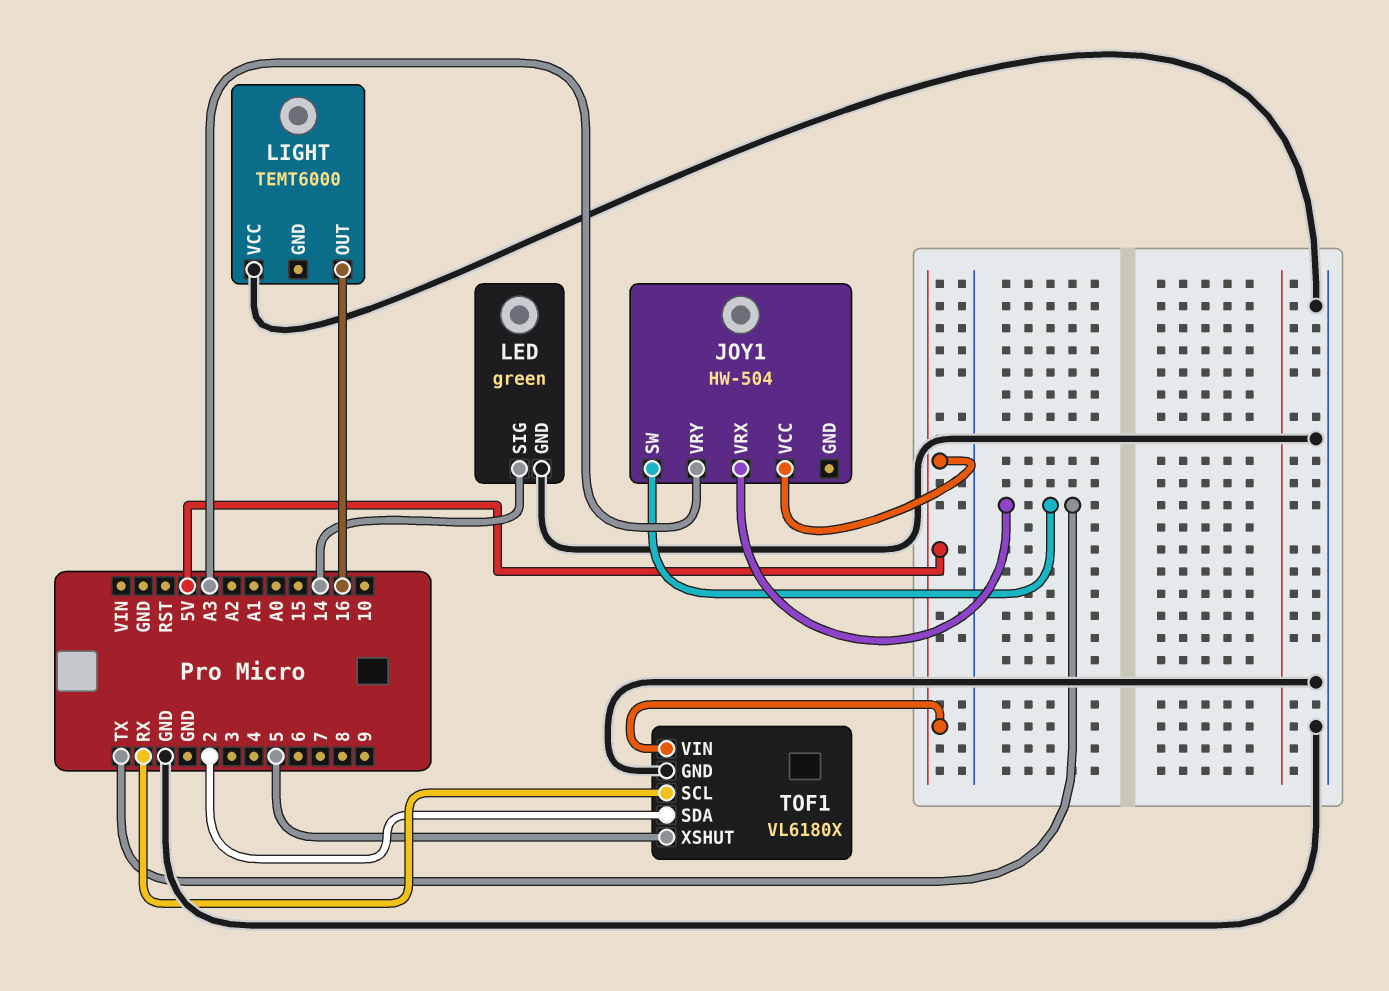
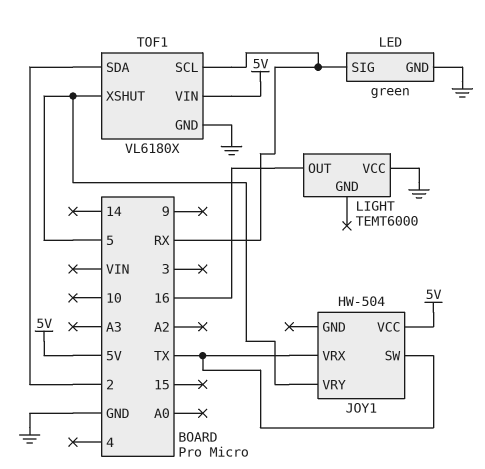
JOY1 pin VRY: A3 -> 5
LED pin SIG: 14 -> RX

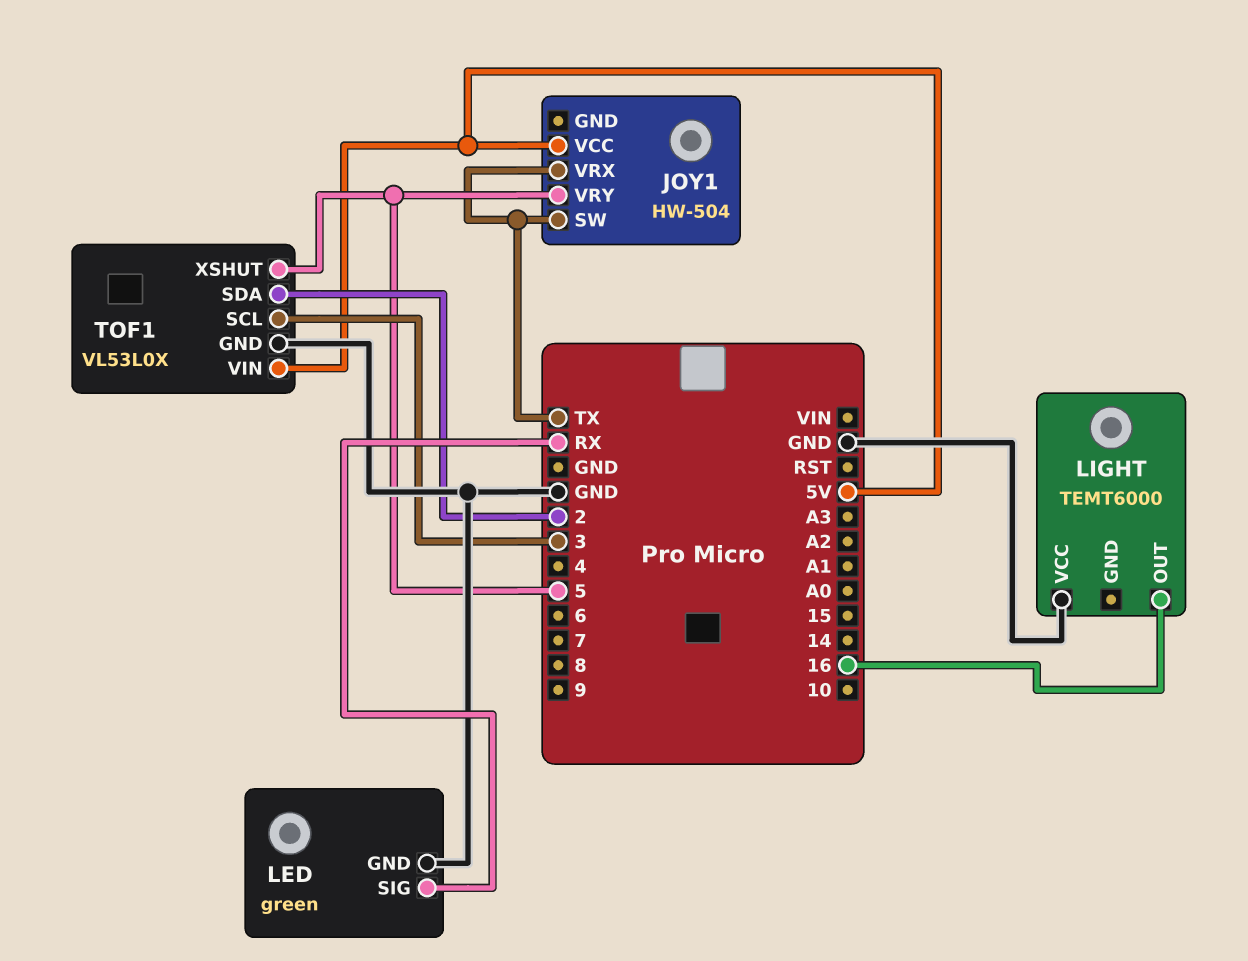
TOF1: VL6180X -> VL53L0X
TOF1 pin SCL: RX -> 3

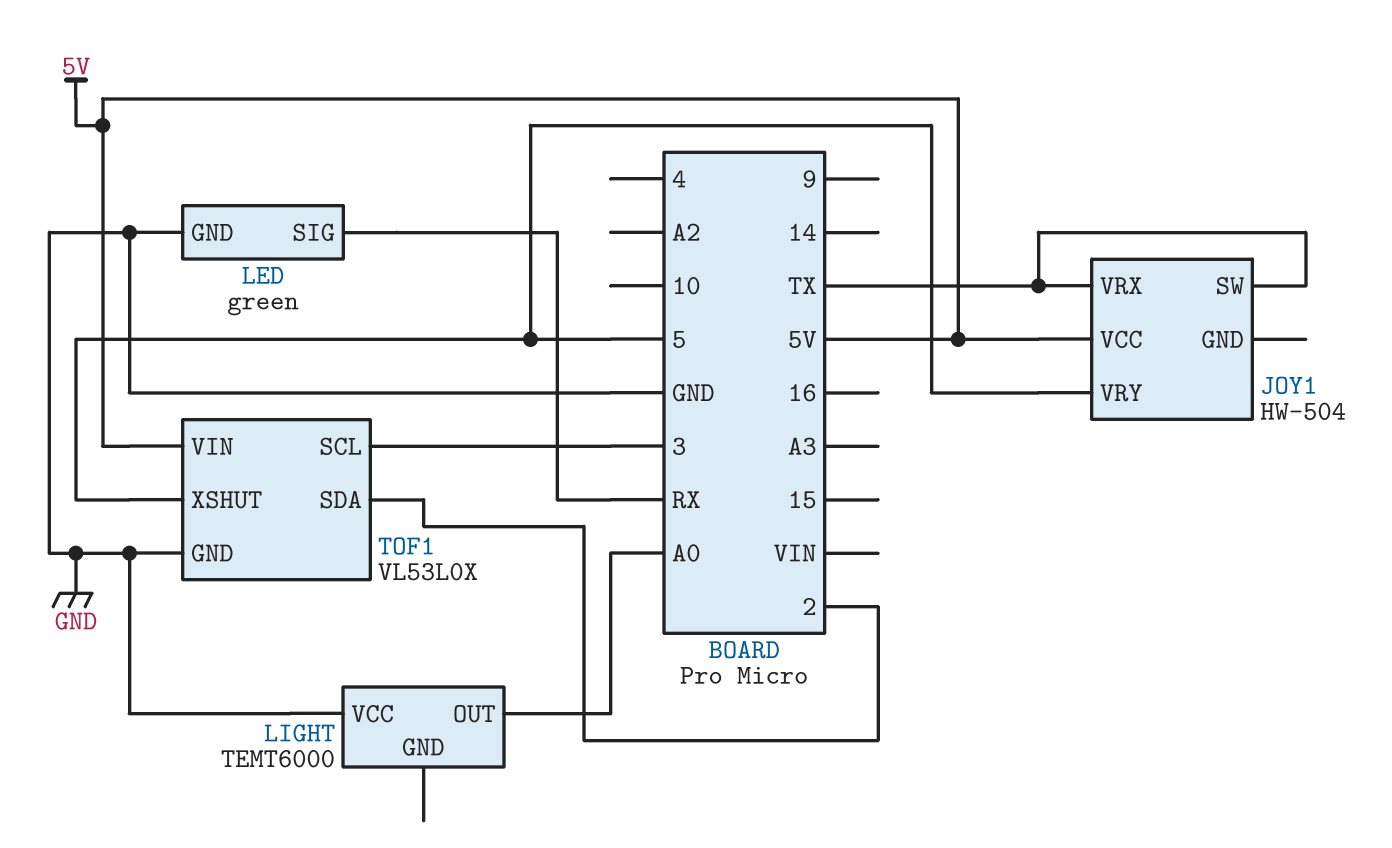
LIGHT pin OUT: 16 -> A0

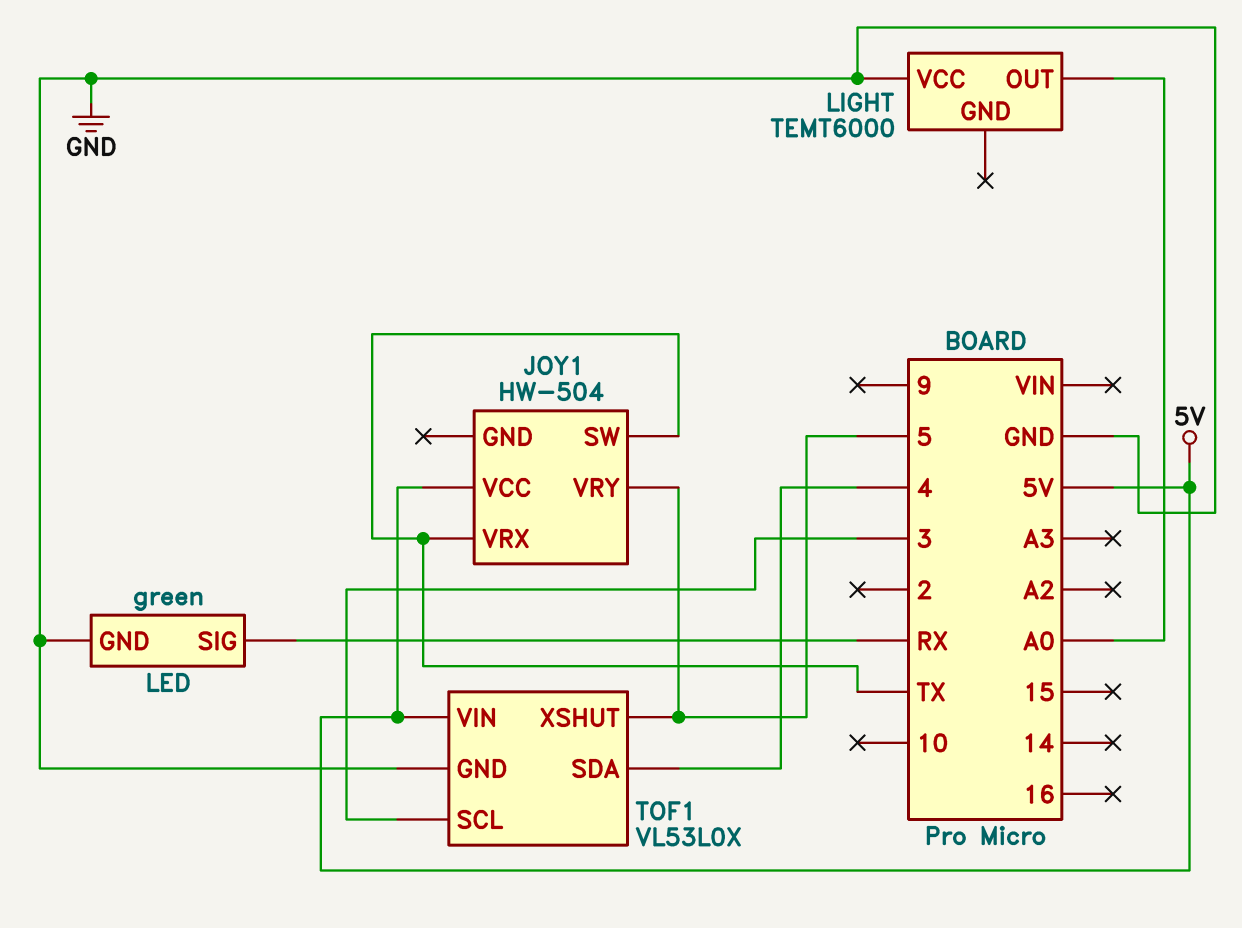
TOF1 pin SDA: 2 -> 4

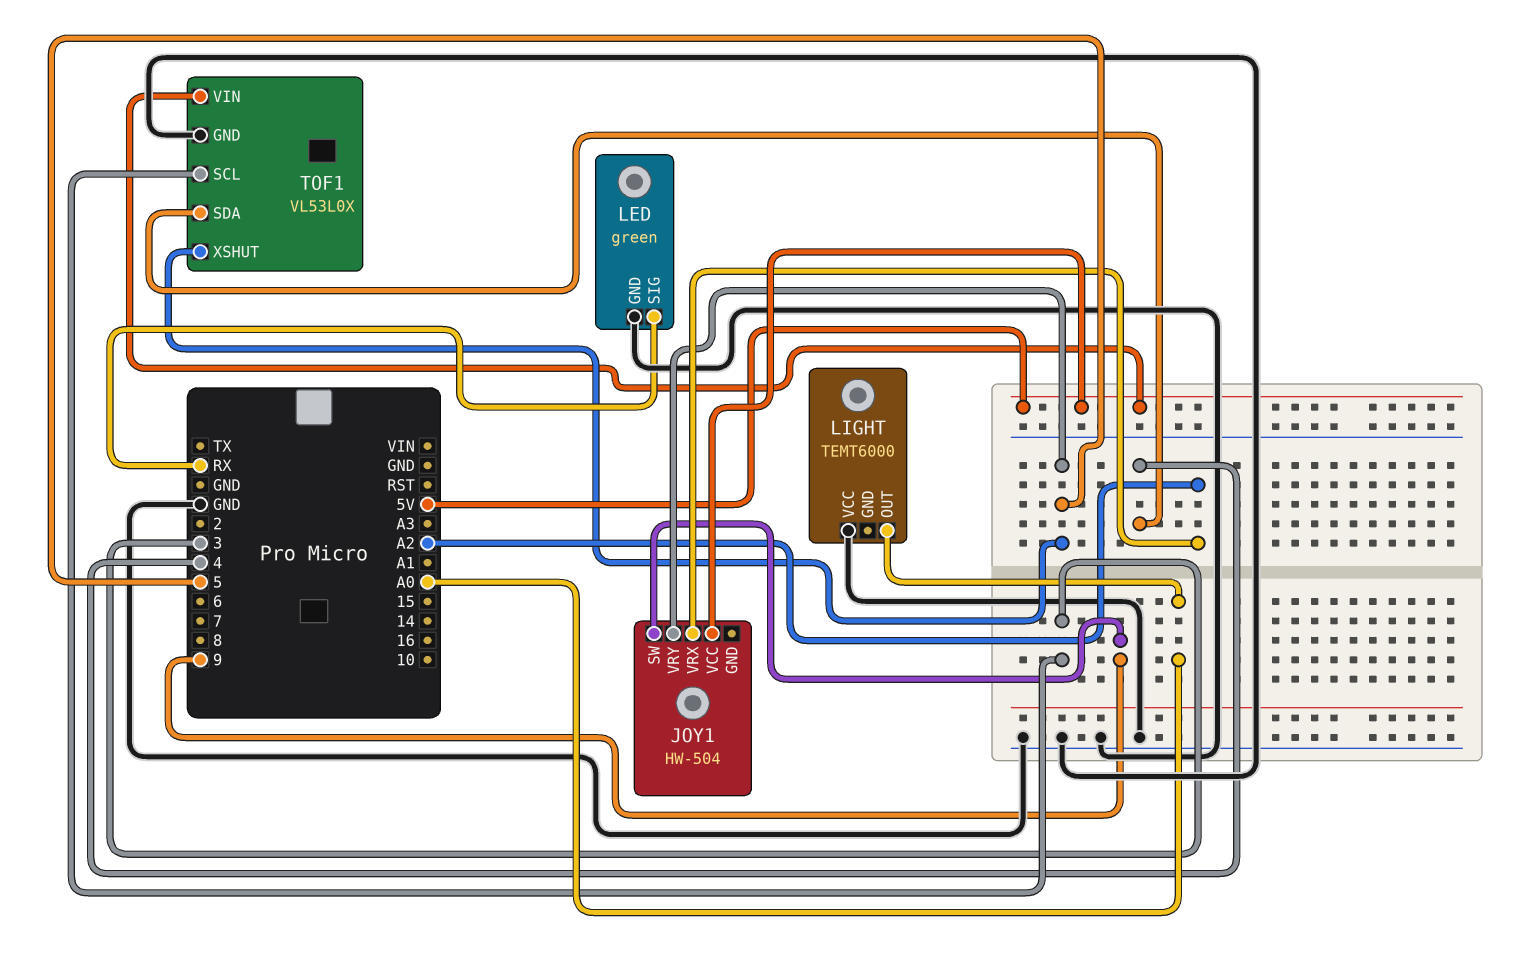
JOY1 pin SW: TX -> 9
JOY1 pin VRX: TX -> A2

